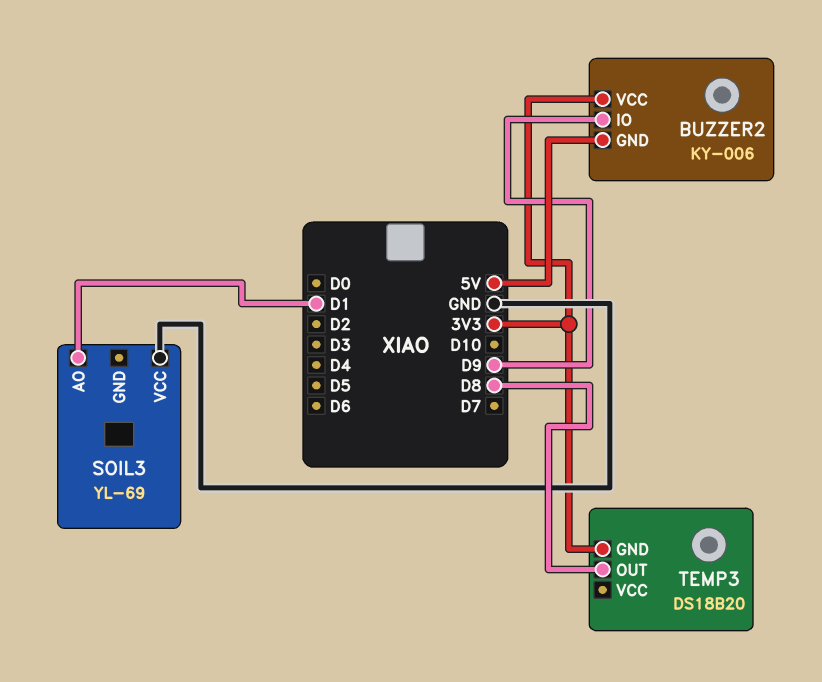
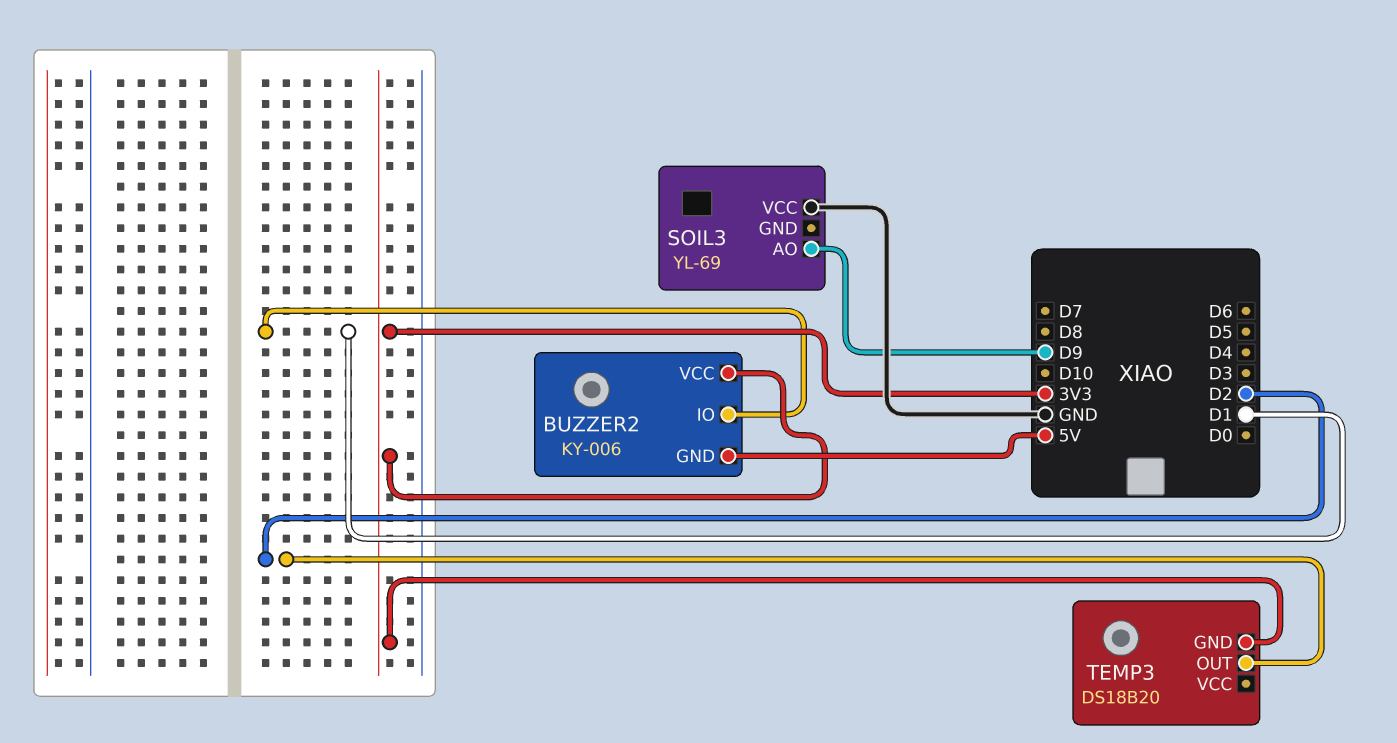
BUZZER2 pin IO: D9 -> D1
SOIL3 pin AO: D1 -> D9
TEMP3 pin OUT: D8 -> D2

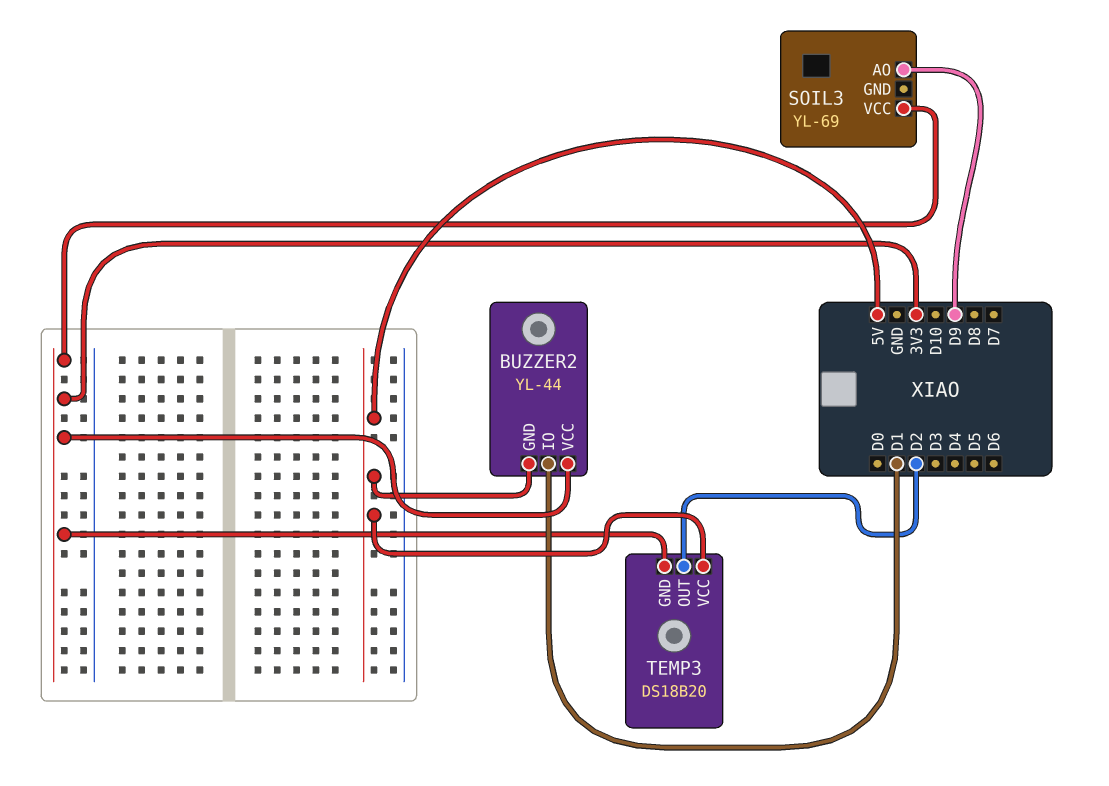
BUZZER2: KY-006 -> YL-44
SOIL3 pin VCC: GND -> 3V3
TEMP3 pin VCC: none -> 5V

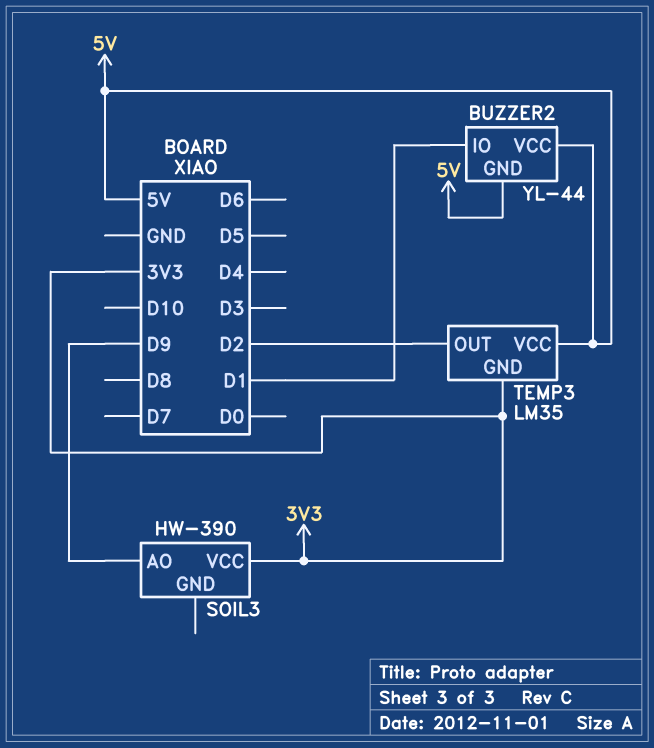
BUZZER2 pin VCC: 3V3 -> 5V
SOIL3: YL-69 -> HW-390
TEMP3: DS18B20 -> LM35

